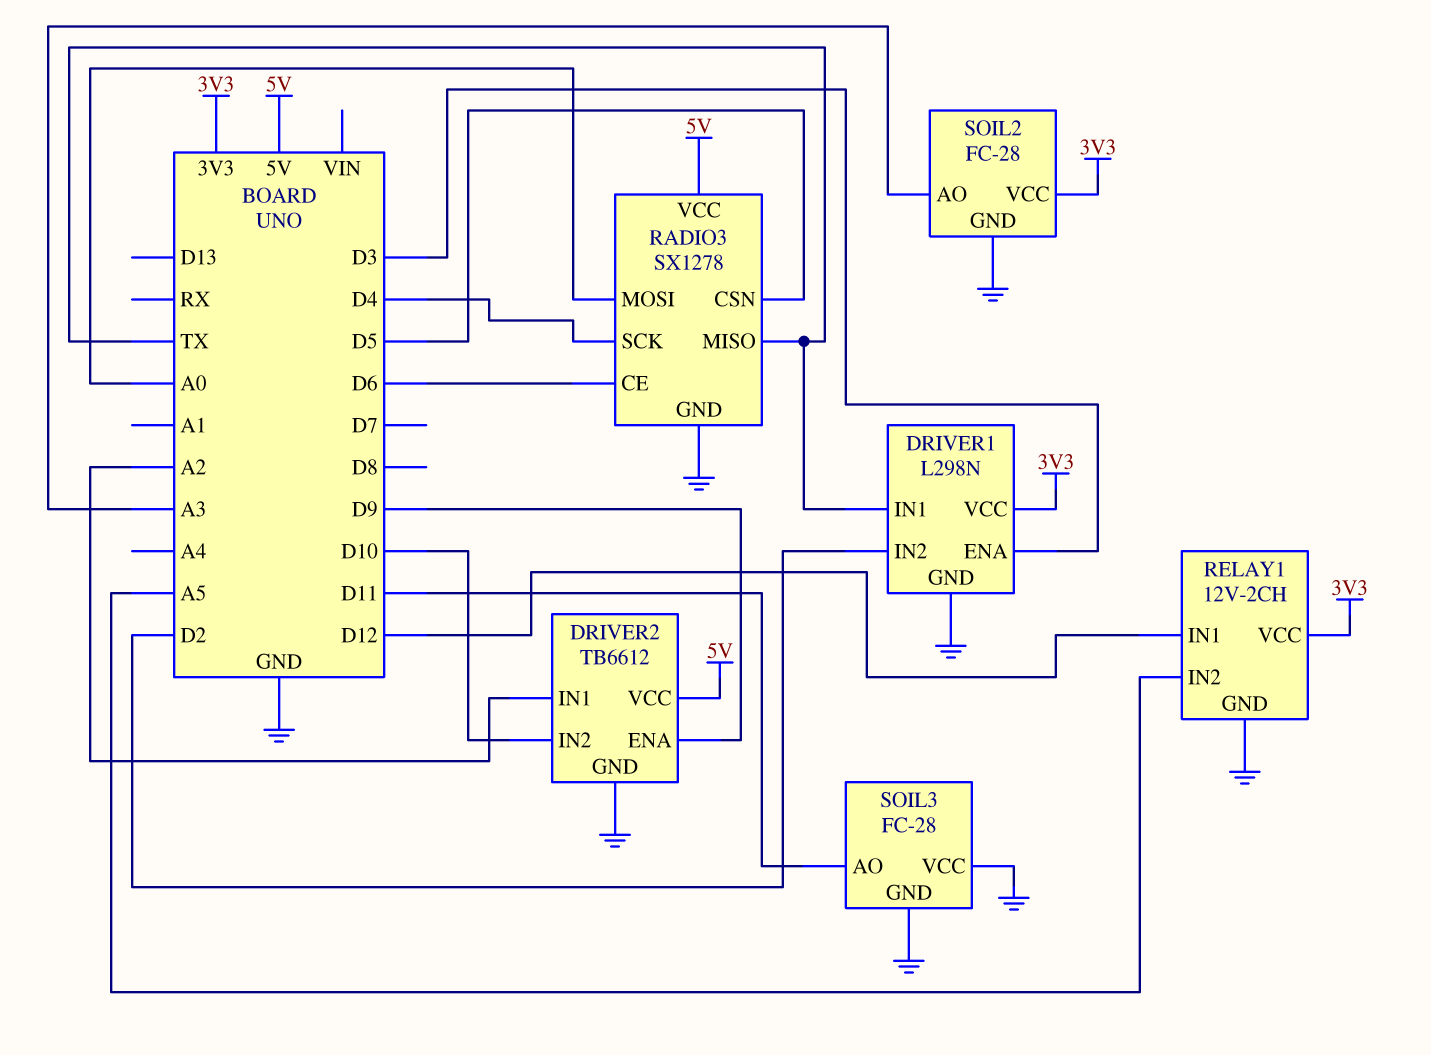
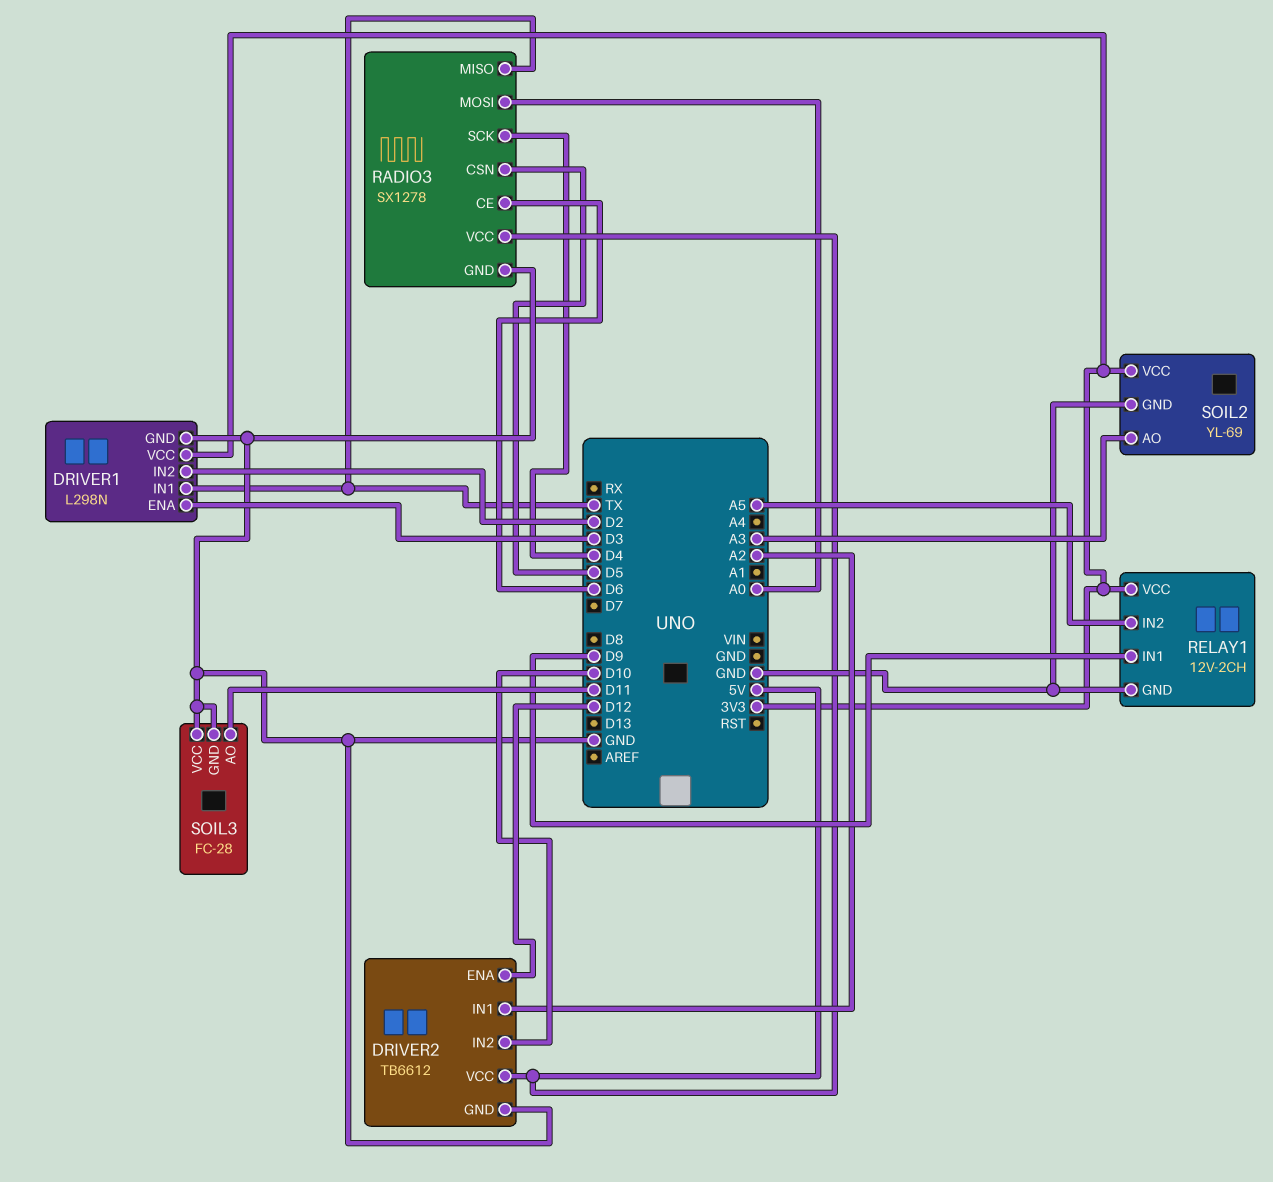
DRIVER2 pin ENA: D9 -> D12
RELAY1 pin IN1: D12 -> D9
SOIL2: FC-28 -> YL-69

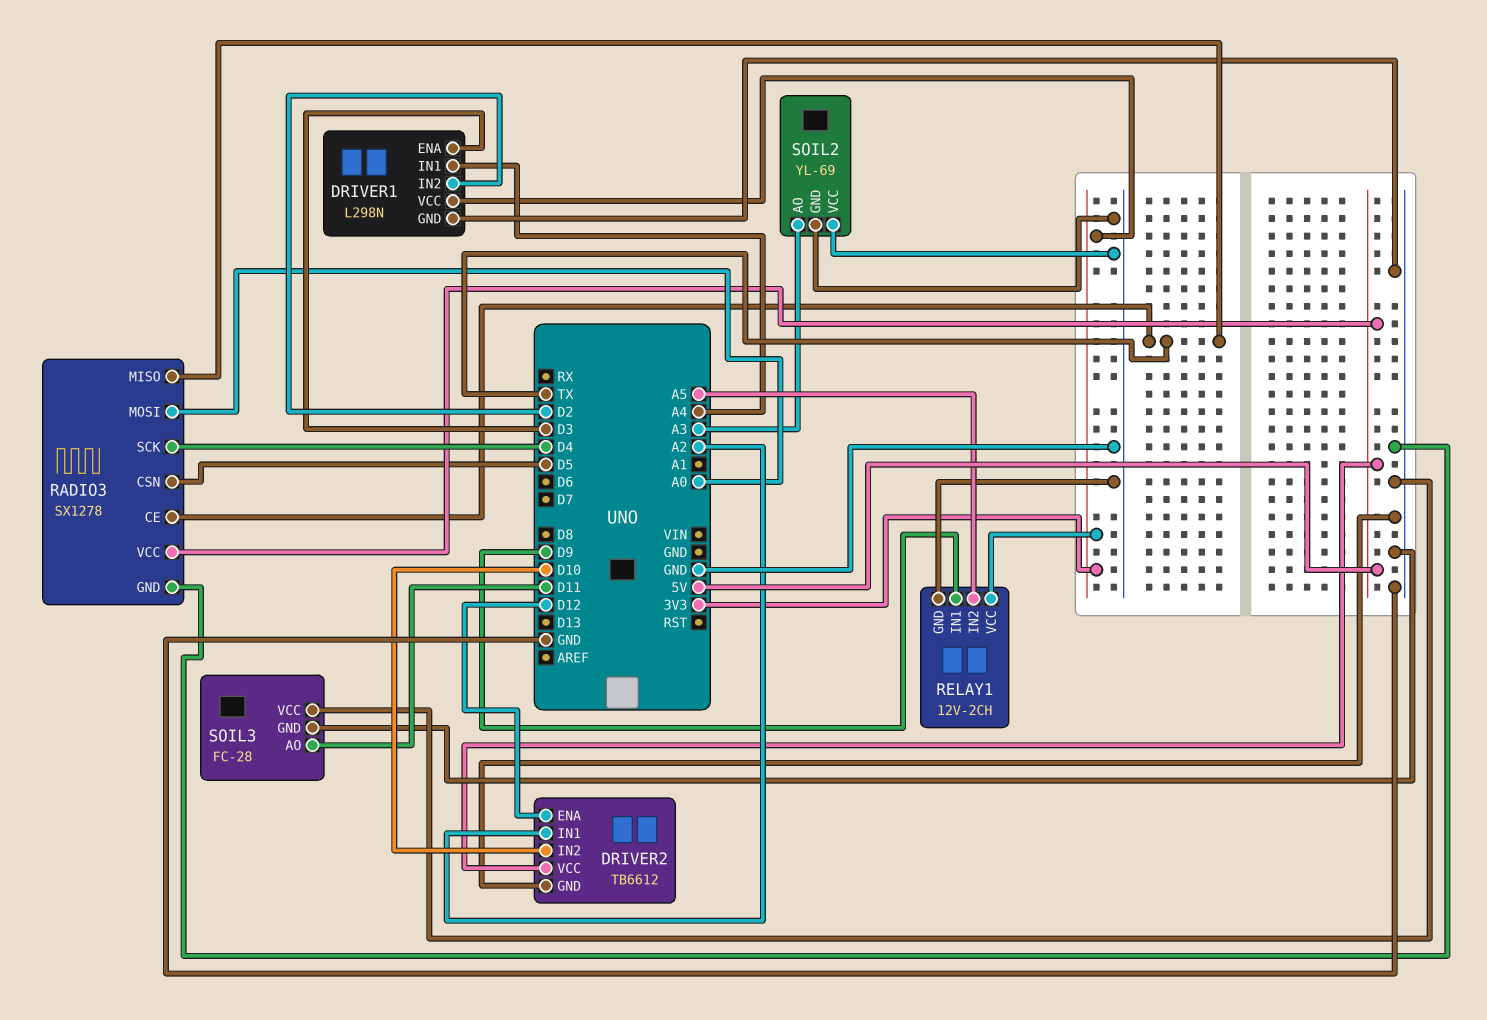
DRIVER1 pin IN1: TX -> A4
RADIO3 pin CE: D6 -> TX
SOIL2 pin VCC: 3V3 -> GND

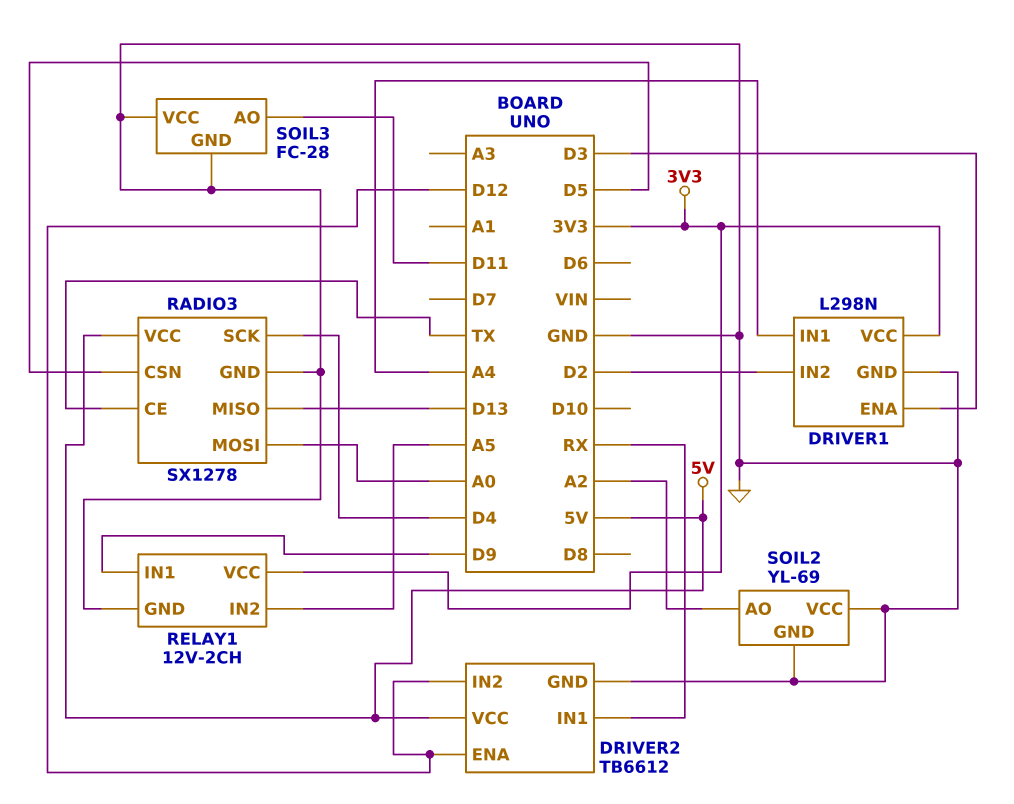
DRIVER2 pin IN1: A2 -> RX
DRIVER2 pin IN2: D10 -> D12
RADIO3 pin MISO: TX -> D13
SOIL2 pin AO: A3 -> A2

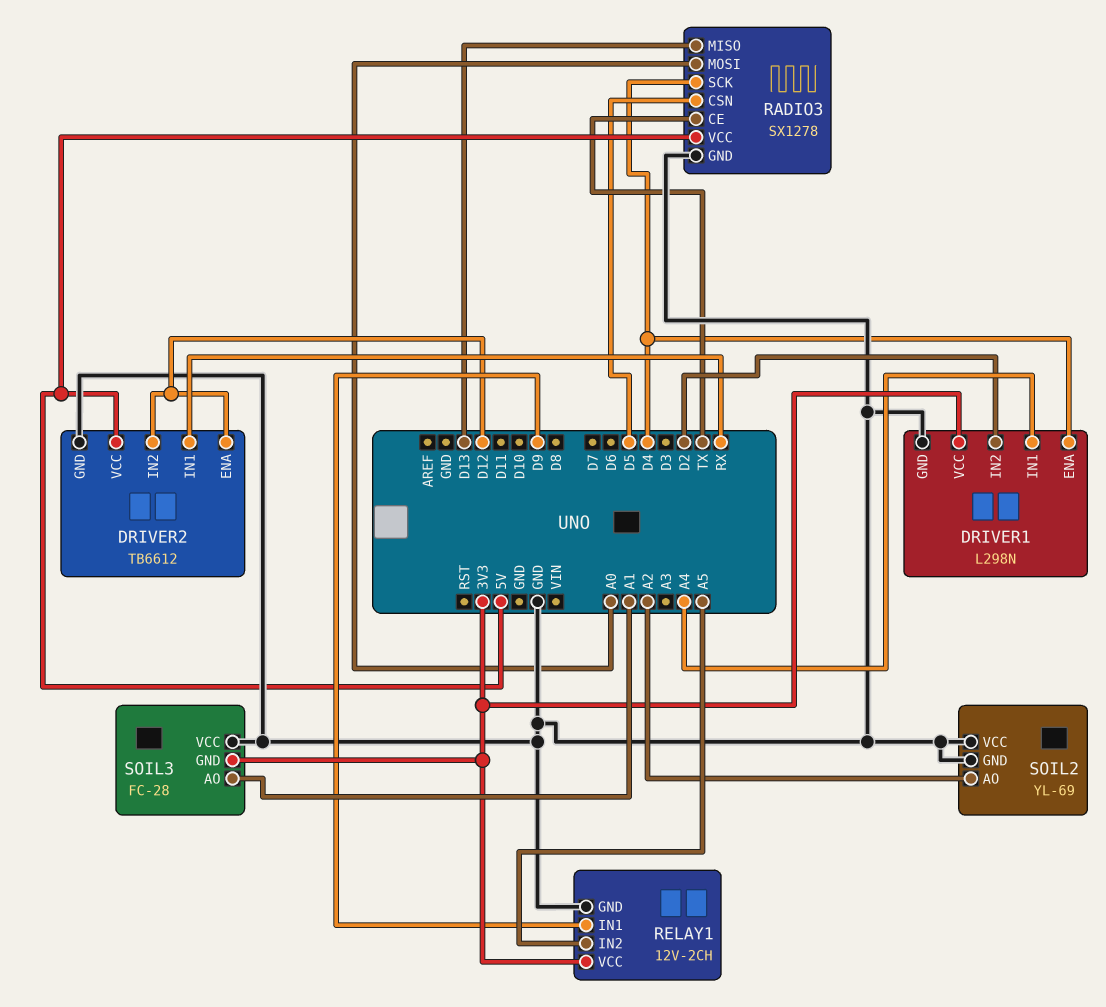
DRIVER1 pin ENA: D3 -> D4
SOIL3 pin AO: D11 -> A1
SOIL3 pin GND: GND -> 3V3

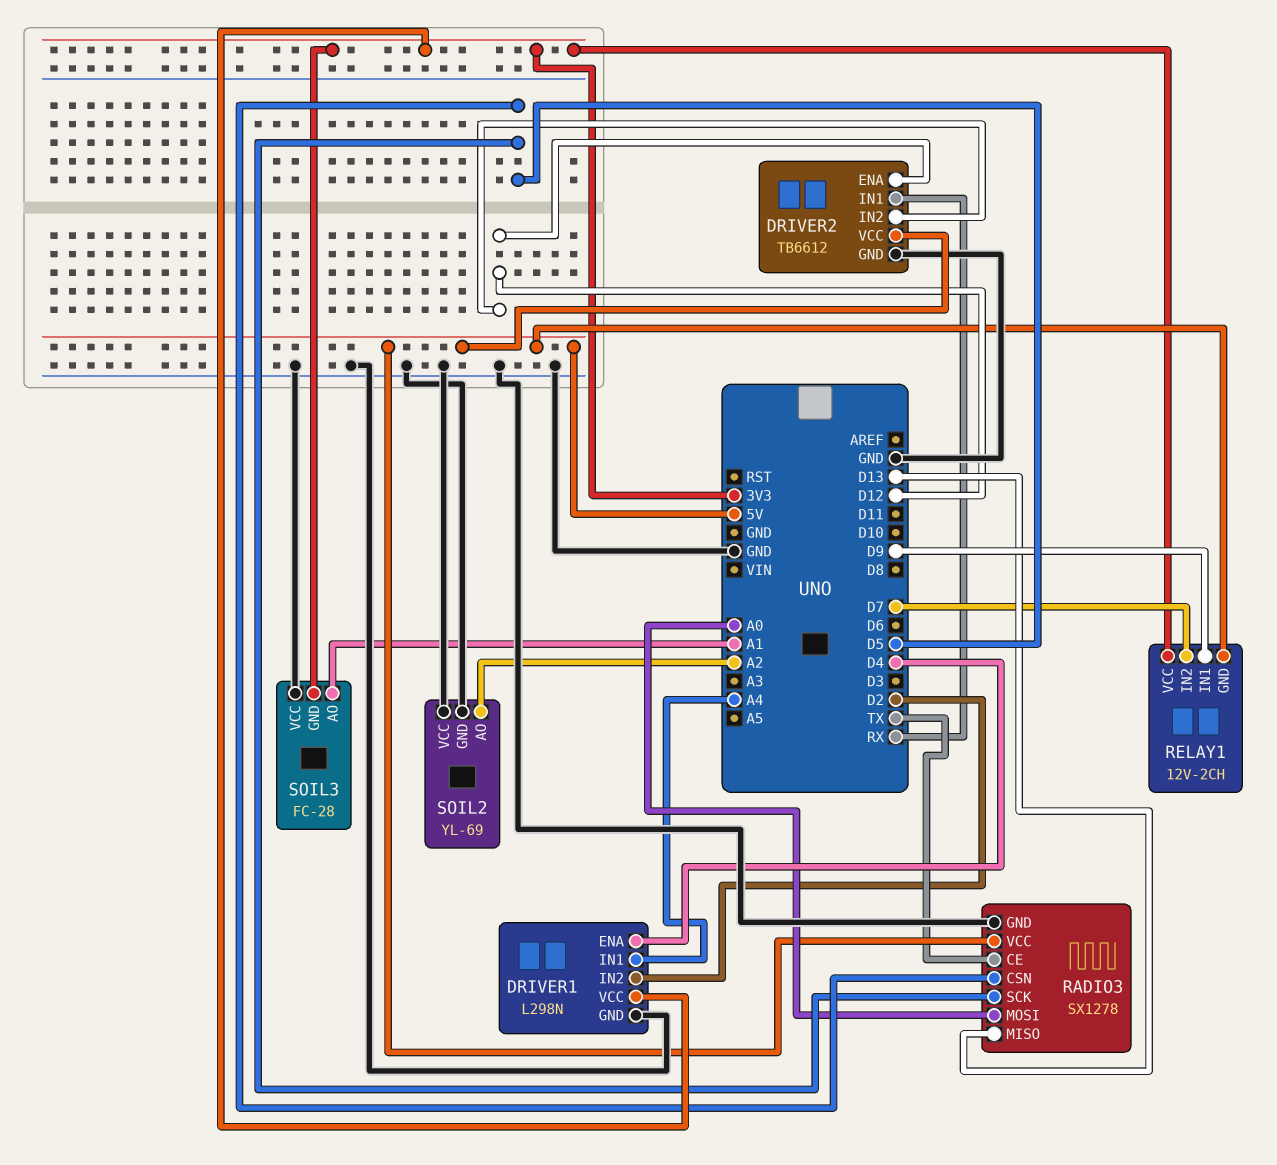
RADIO3 pin SCK: D4 -> D5
RELAY1 pin GND: GND -> 5V
RELAY1 pin IN2: A5 -> D7

